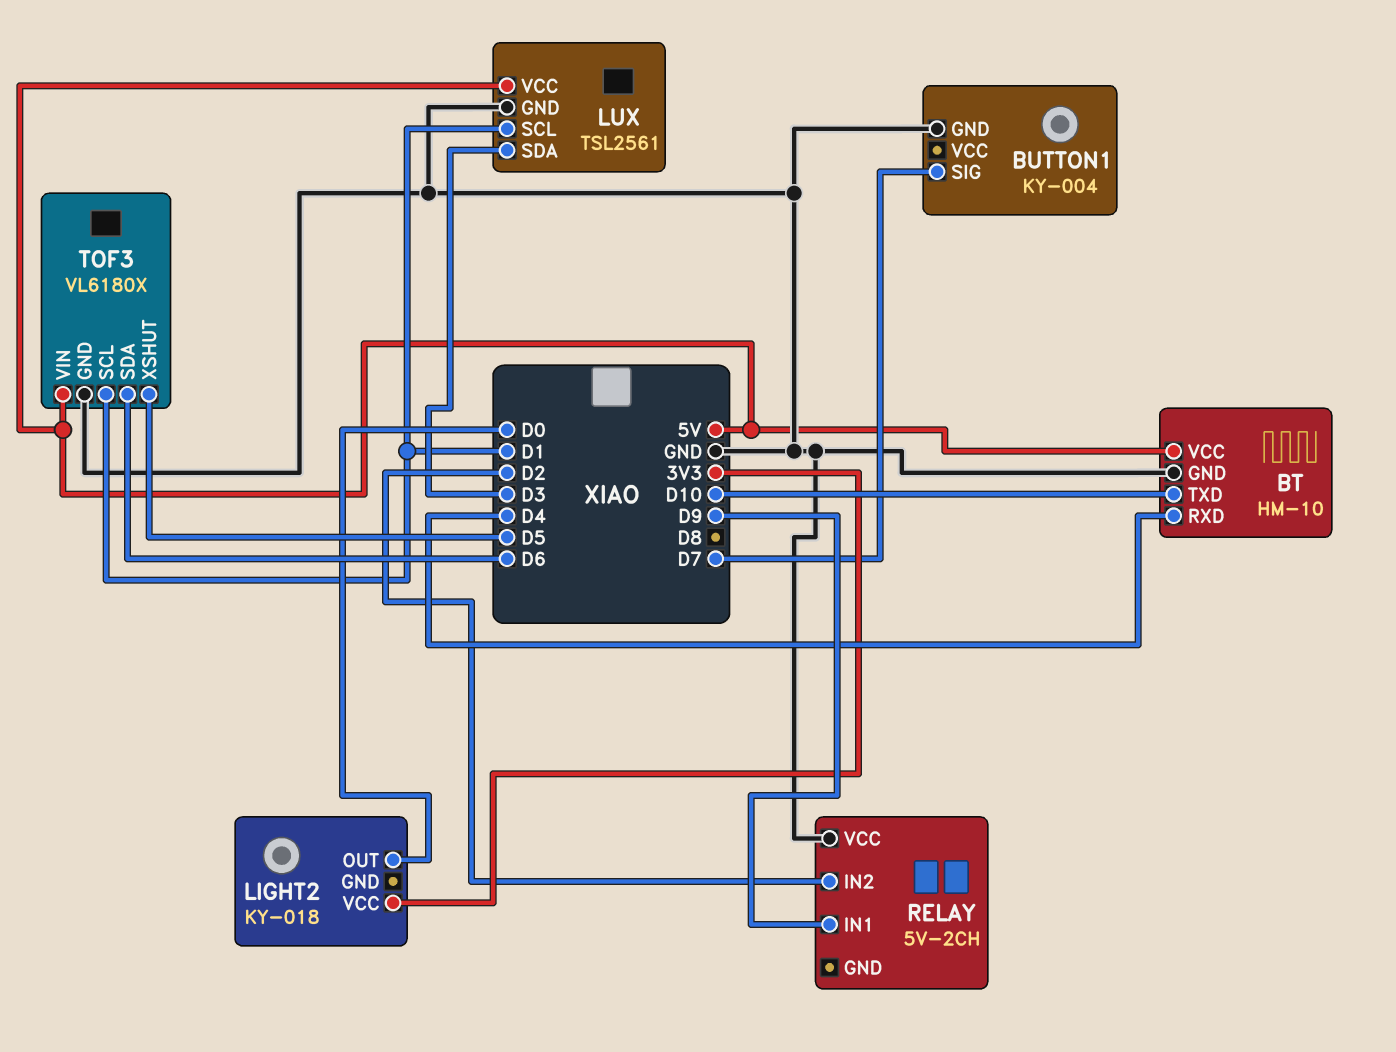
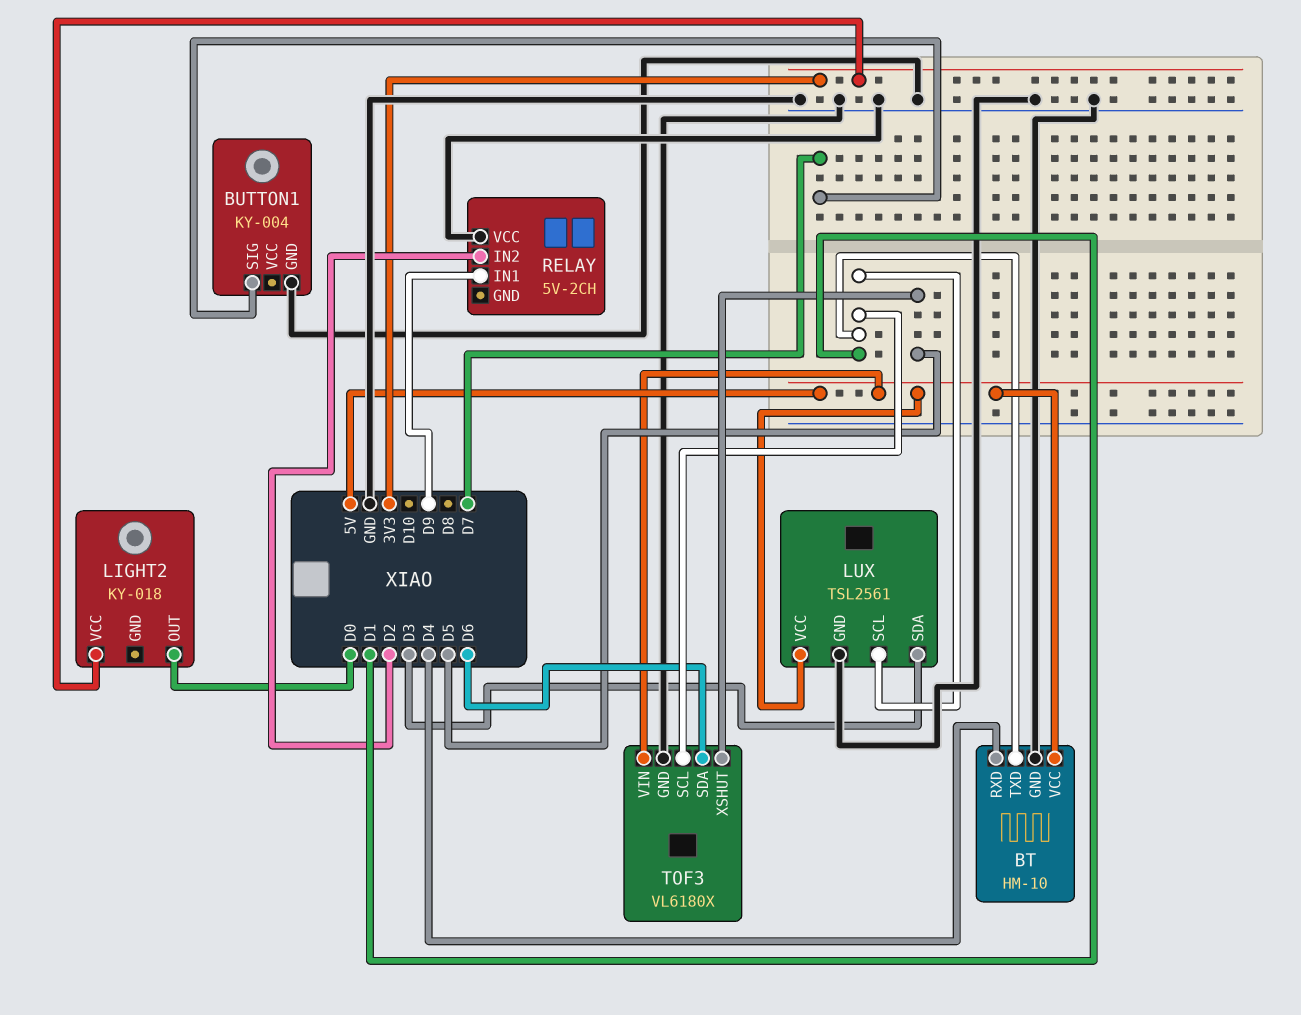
BT pin TXD: D10 -> D1

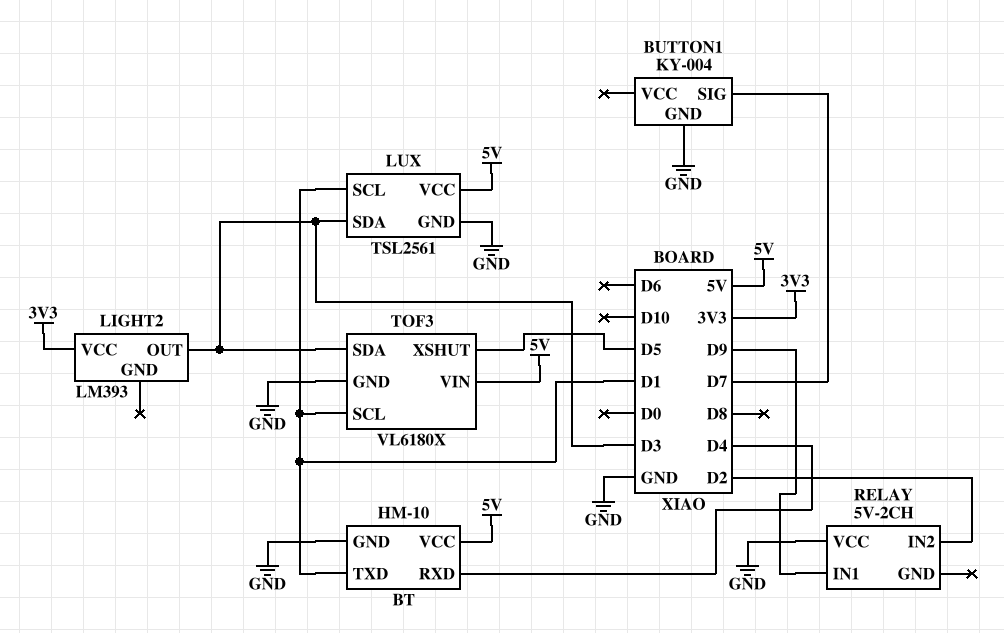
LIGHT2: KY-018 -> LM393
LIGHT2 pin OUT: D0 -> D3
TOF3 pin SDA: D6 -> D3

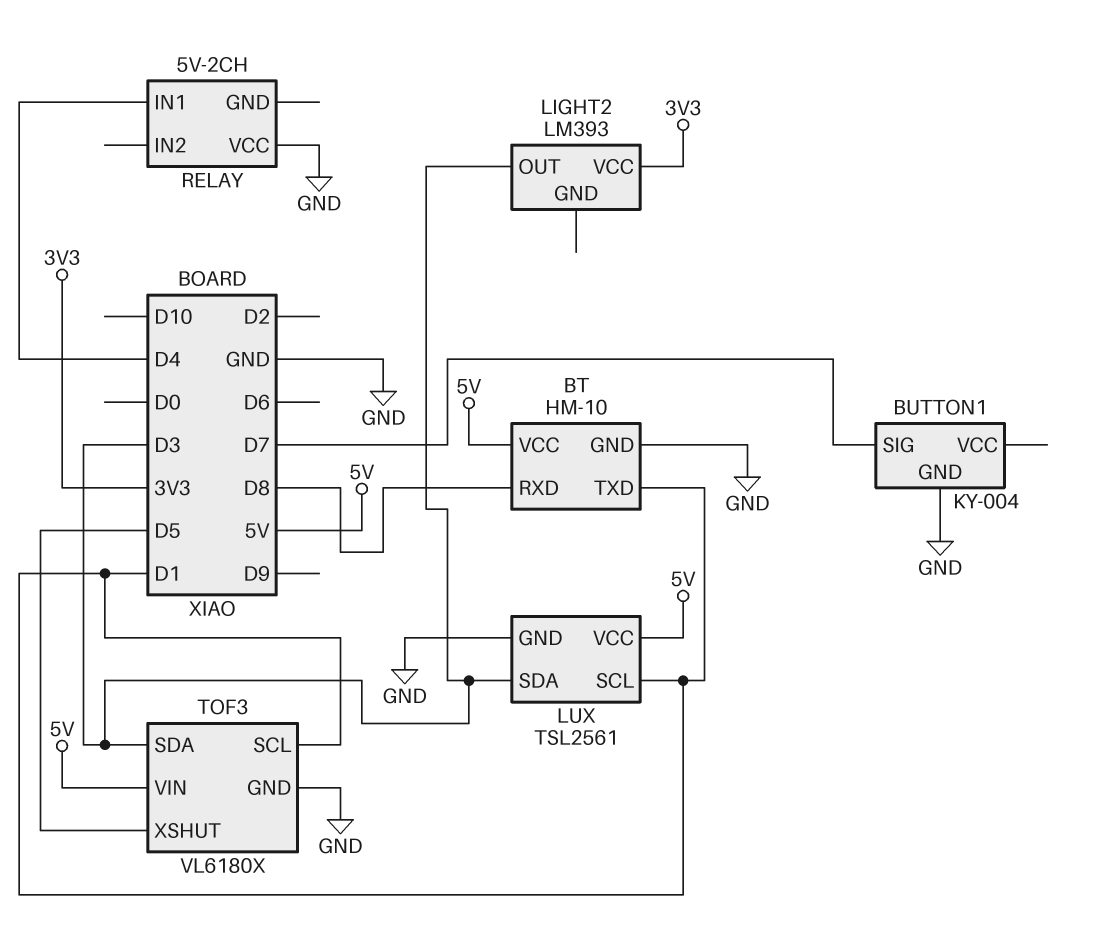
BT pin RXD: D4 -> D8
RELAY pin IN1: D9 -> D4
RELAY pin IN2: D2 -> none

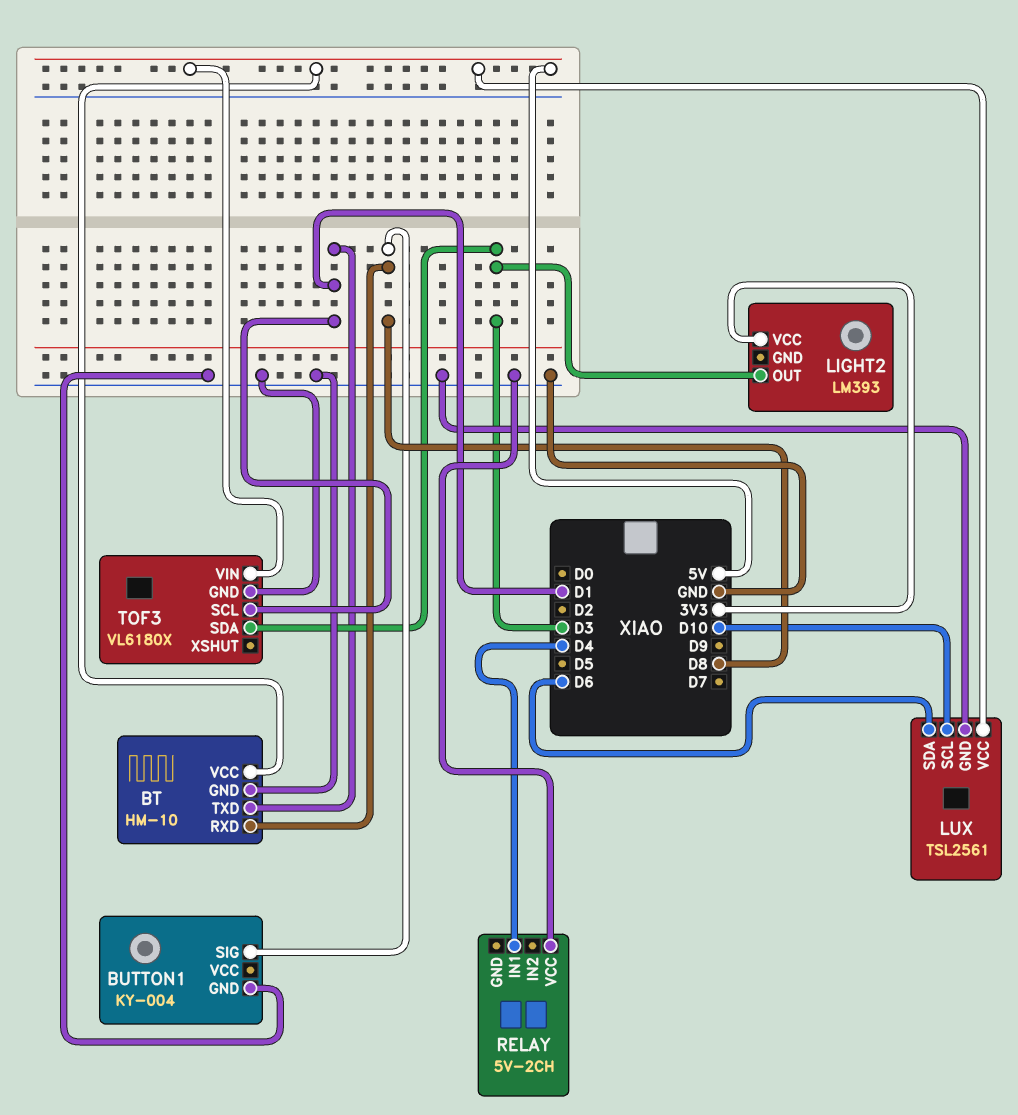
BUTTON1 pin SIG: D7 -> D8
LUX pin SCL: D1 -> D10
LUX pin SDA: D3 -> D6
TOF3 pin XSHUT: D5 -> none

